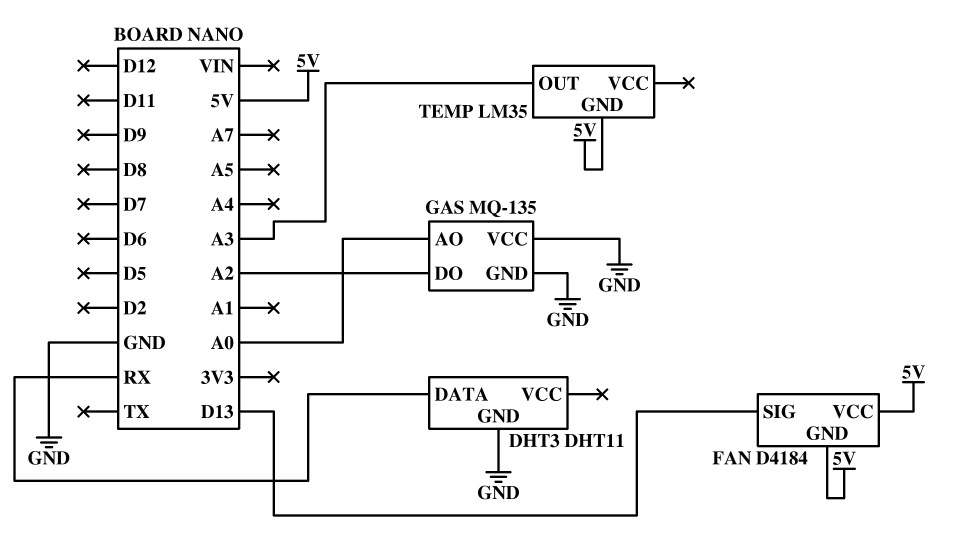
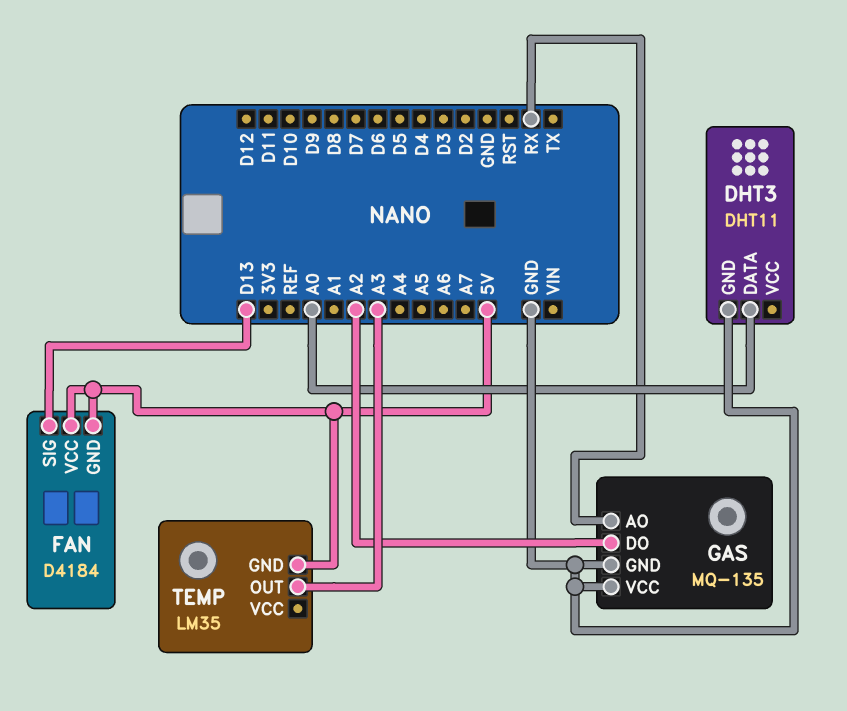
DHT3 pin DATA: RX -> A0
GAS pin AO: A0 -> RX

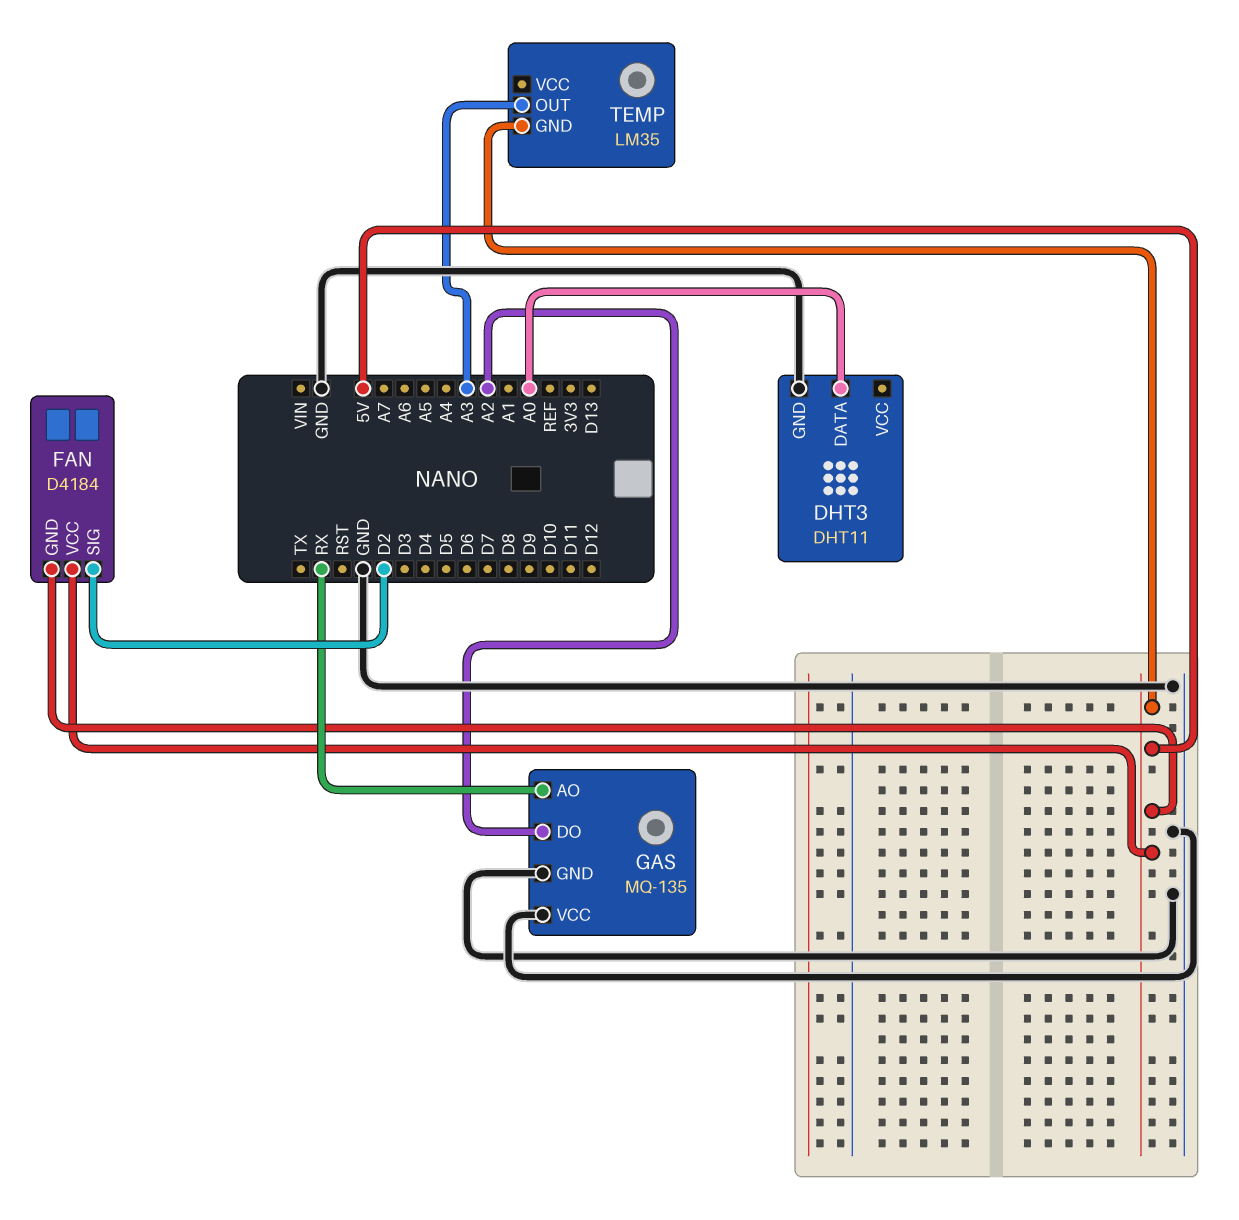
FAN pin SIG: D13 -> D2

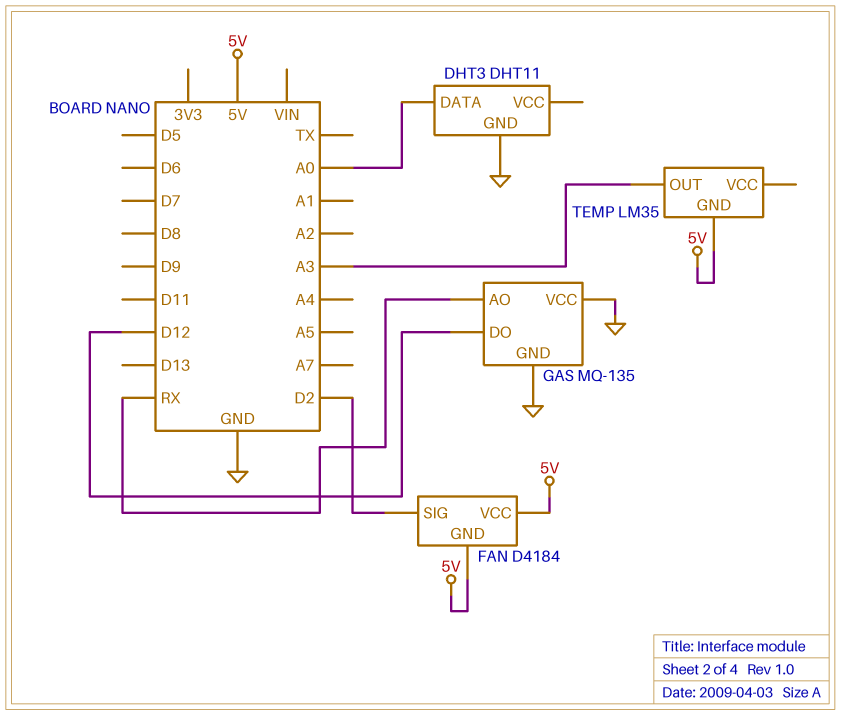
GAS pin DO: A2 -> D12

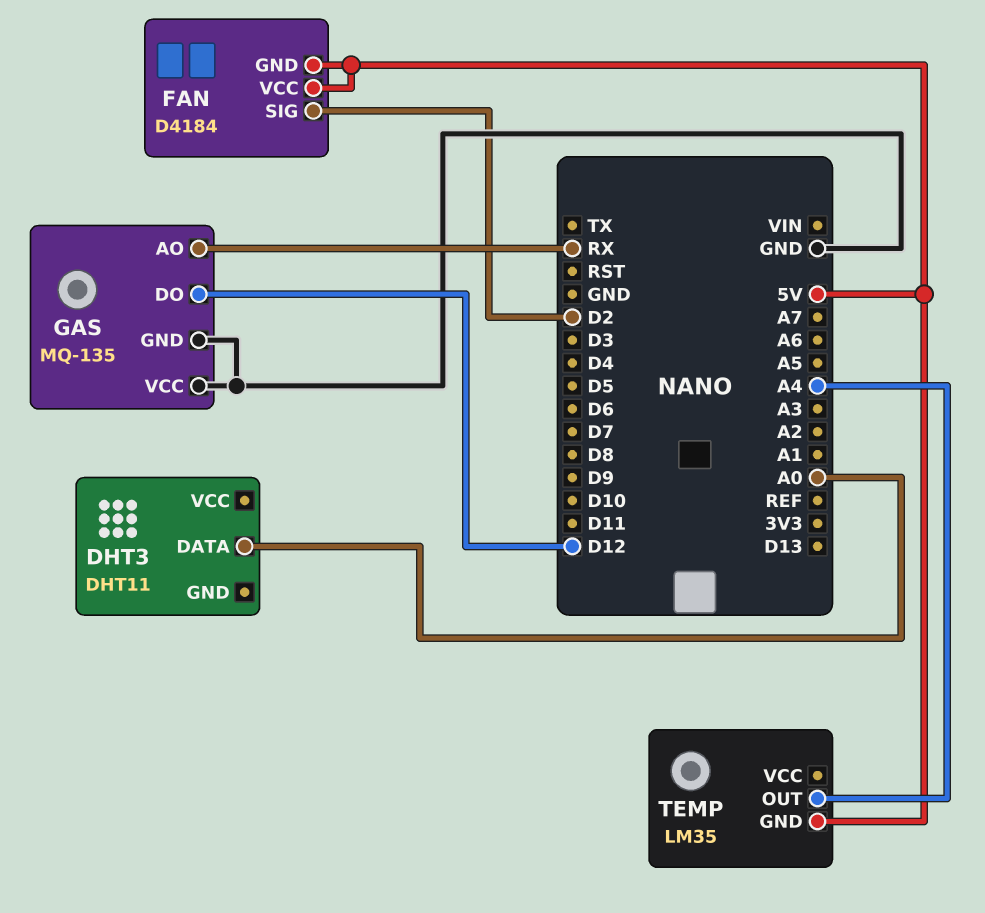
DHT3 pin GND: GND -> none
TEMP pin OUT: A3 -> A4

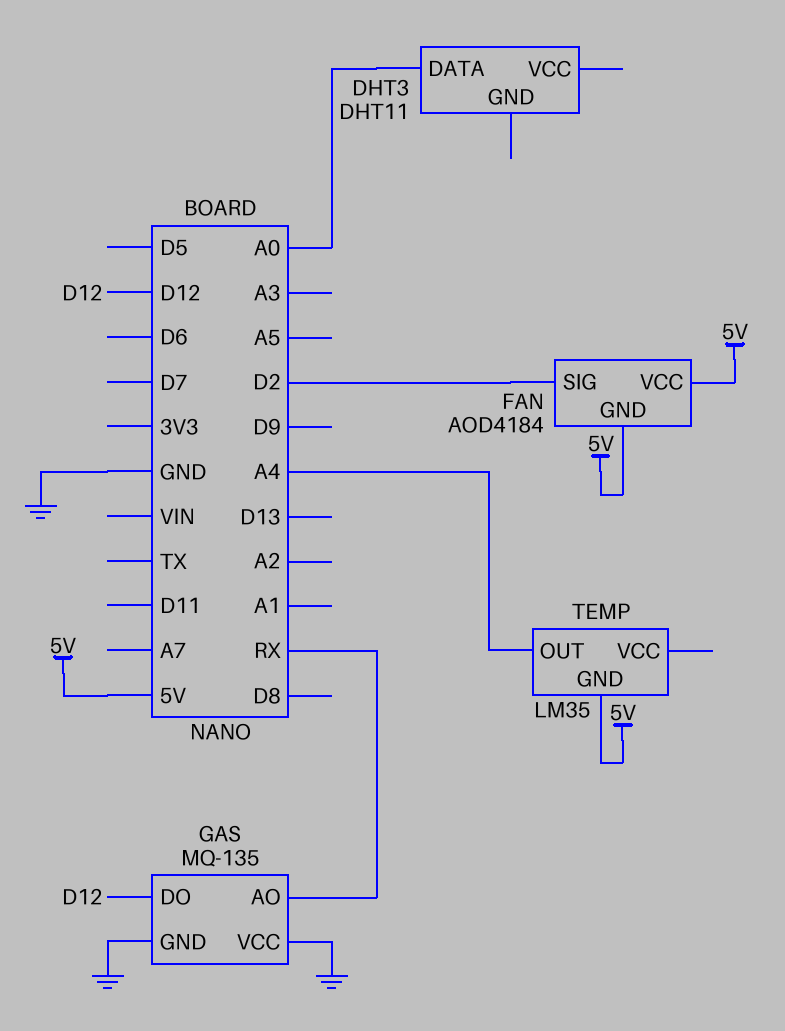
FAN: D4184 -> AOD4184

